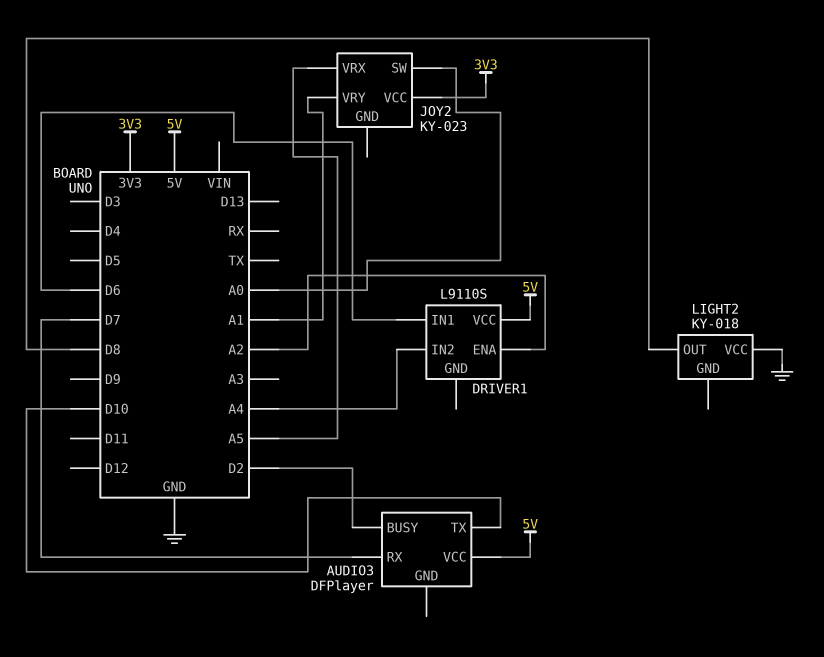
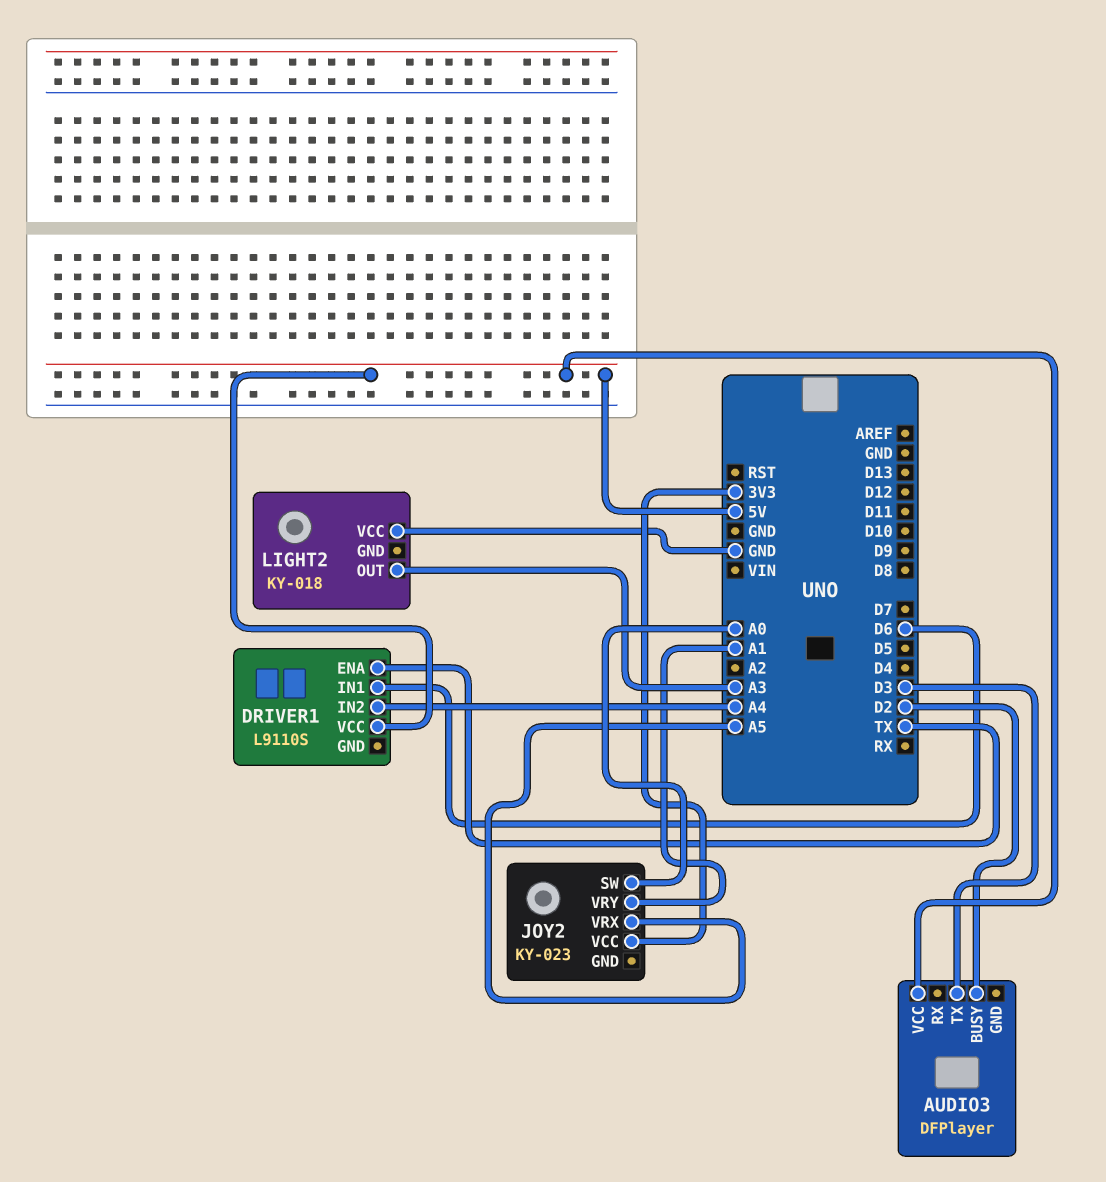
AUDIO3 pin RX: D7 -> none
AUDIO3 pin TX: D10 -> D3
DRIVER1 pin ENA: A2 -> TX
LIGHT2 pin OUT: D8 -> A3

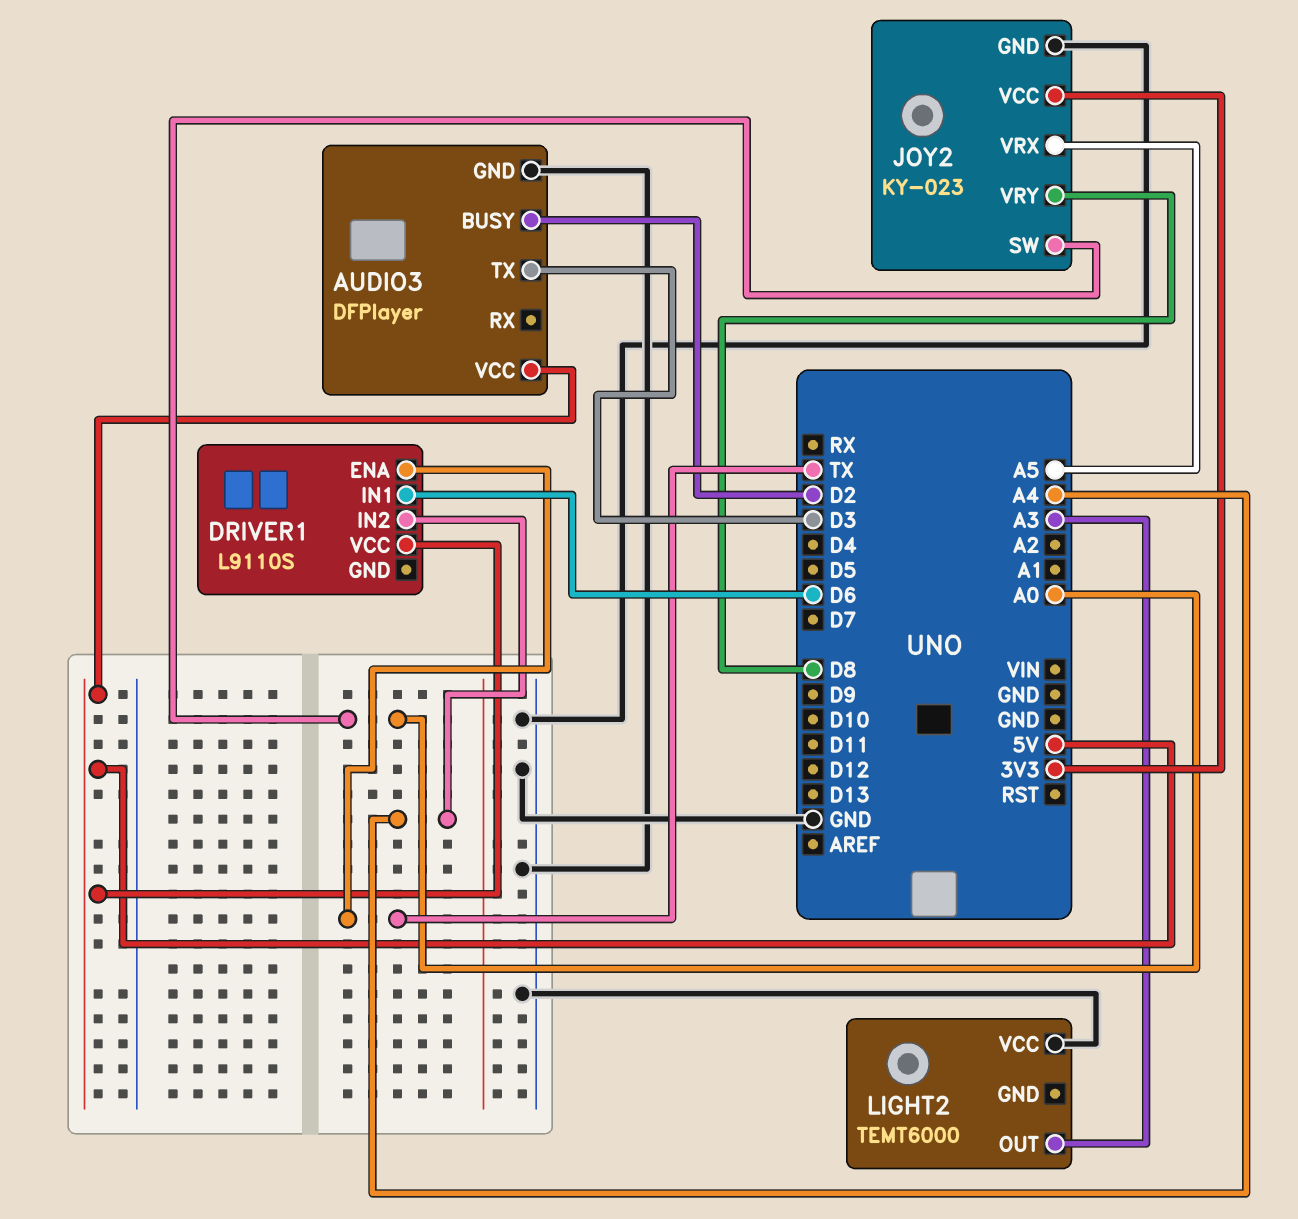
AUDIO3 pin GND: none -> GND
JOY2 pin GND: none -> GND
JOY2 pin VRY: A1 -> D8
LIGHT2: KY-018 -> TEMT6000

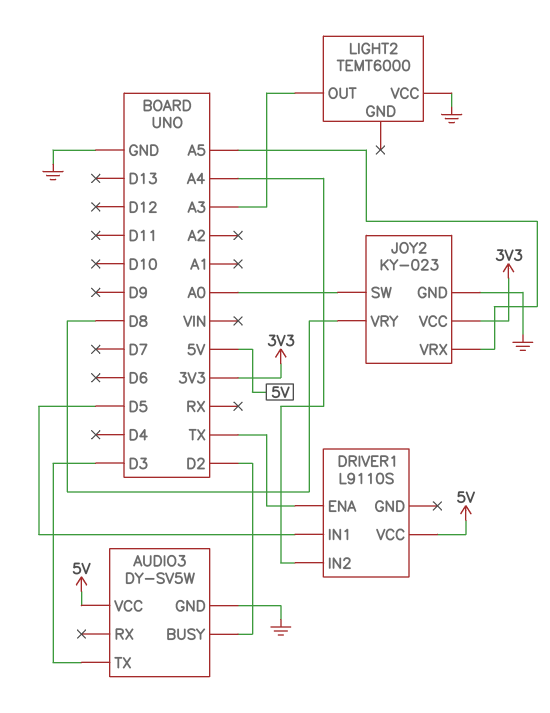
AUDIO3: DFPlayer -> DY-SV5W
DRIVER1 pin IN1: D6 -> D5

